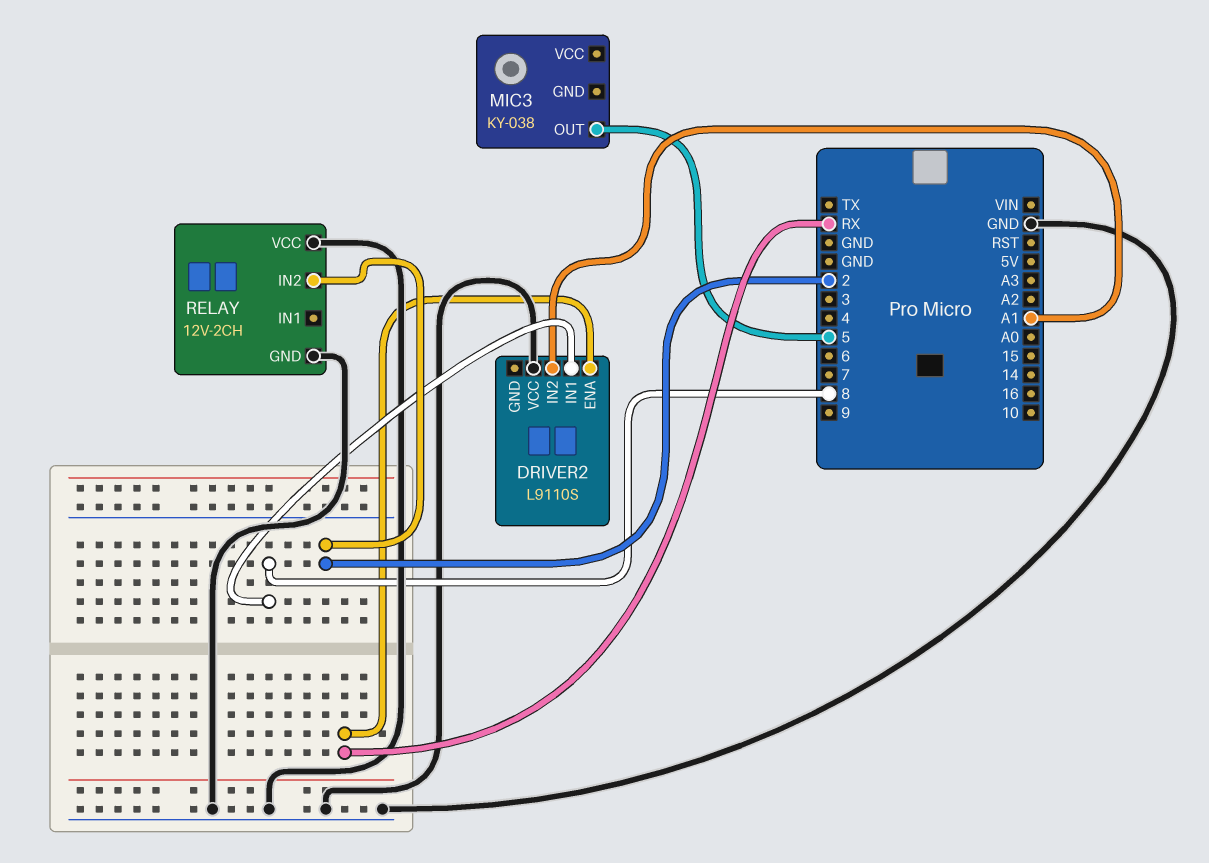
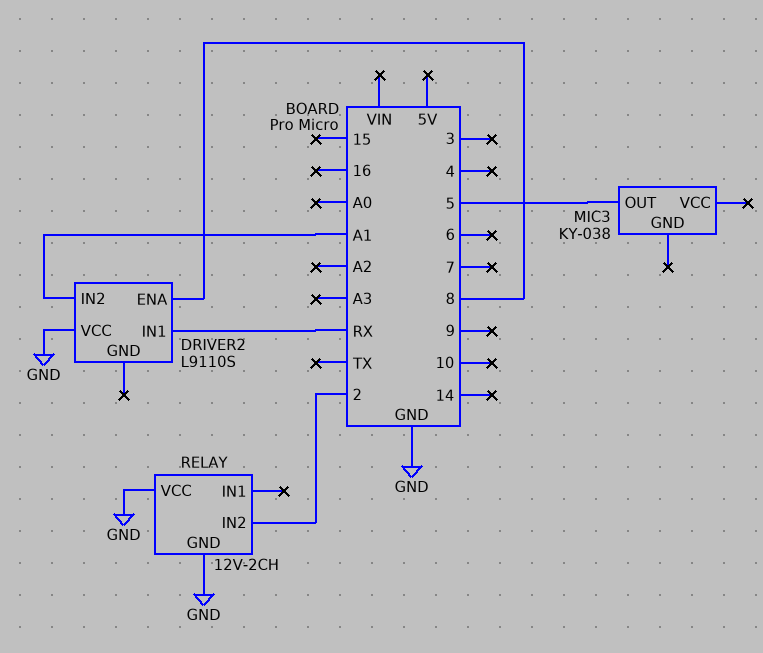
DRIVER2 pin ENA: RX -> 8
DRIVER2 pin IN1: 8 -> RX

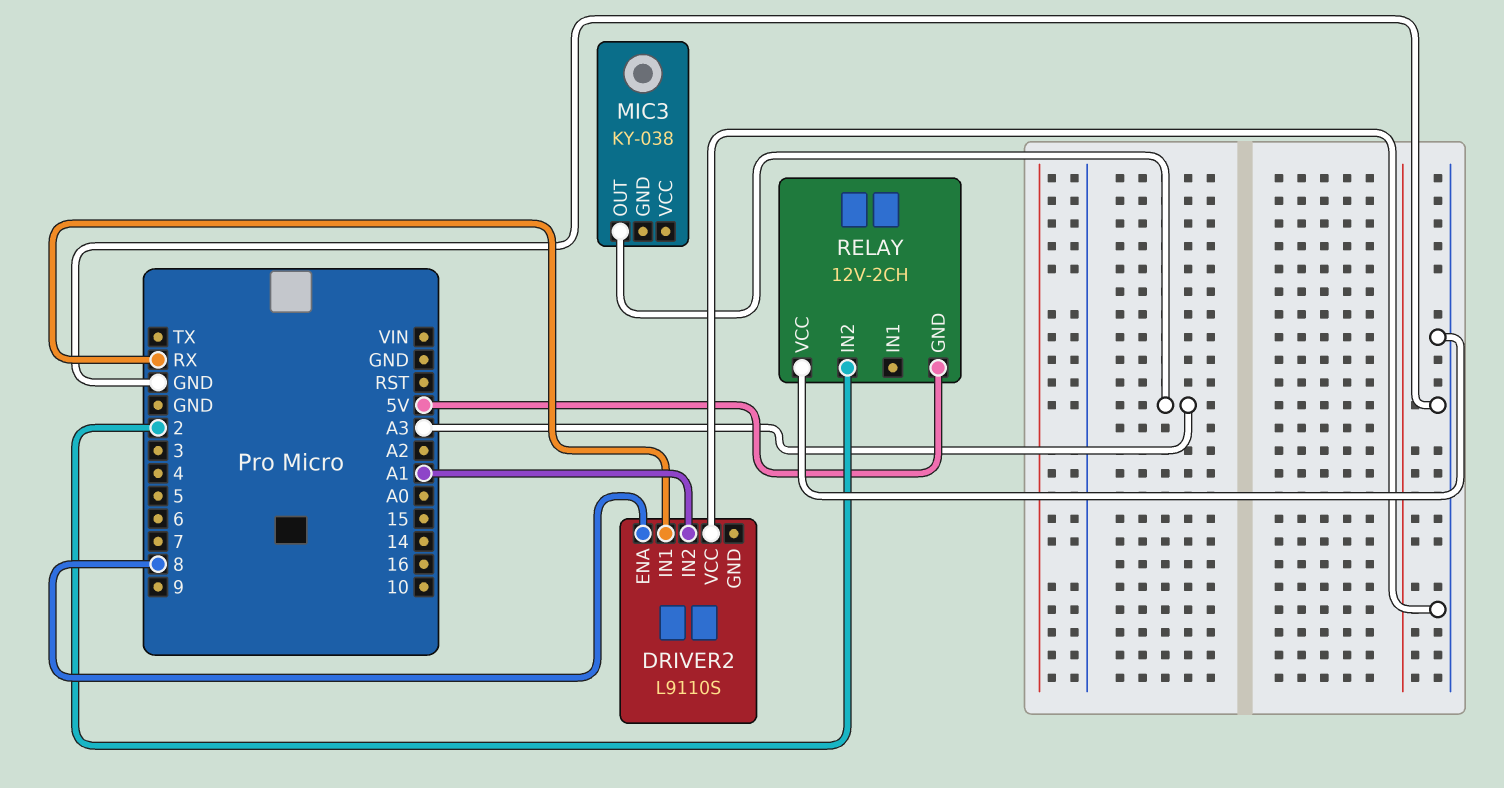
MIC3 pin OUT: 5 -> A3
RELAY pin GND: GND -> 5V

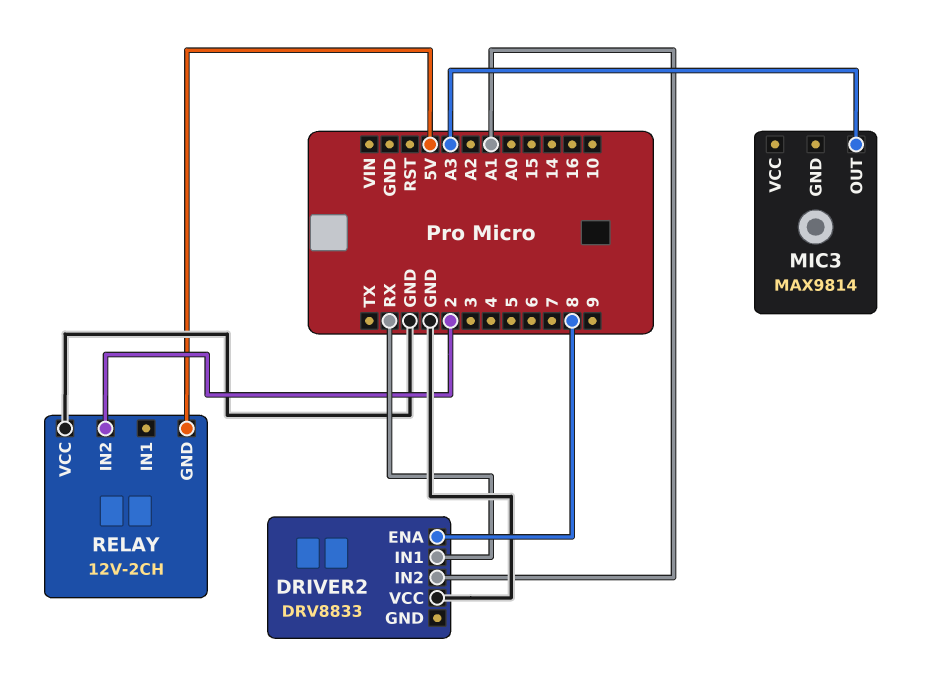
DRIVER2: L9110S -> DRV8833
MIC3: KY-038 -> MAX9814

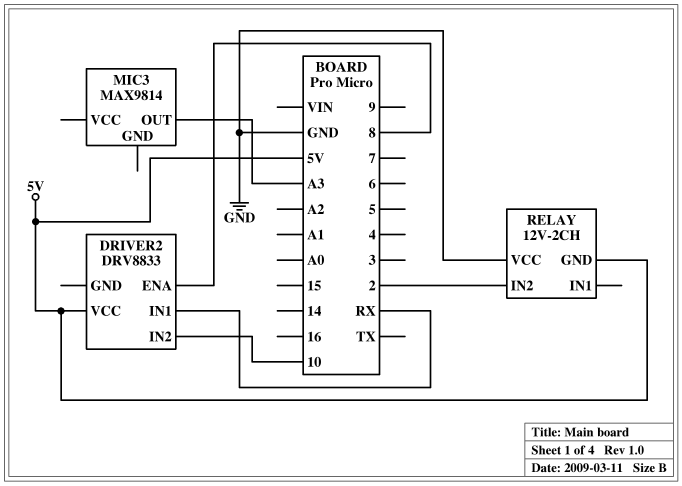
DRIVER2 pin IN2: A1 -> 10
DRIVER2 pin VCC: GND -> 5V

